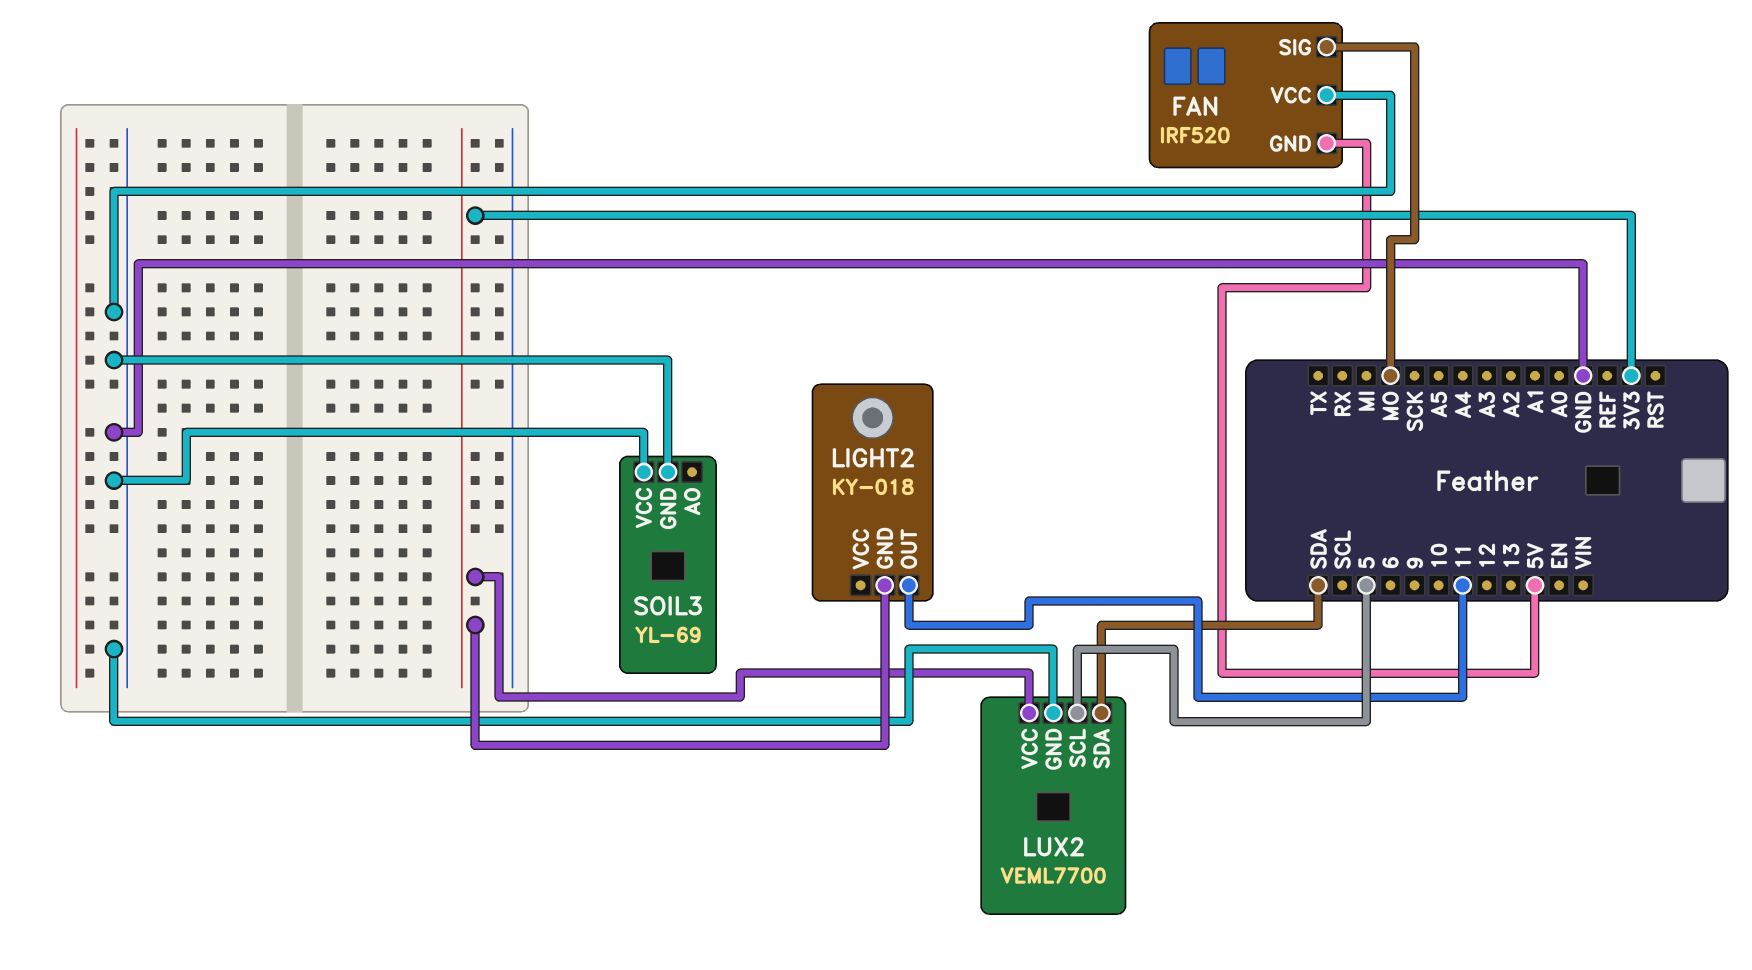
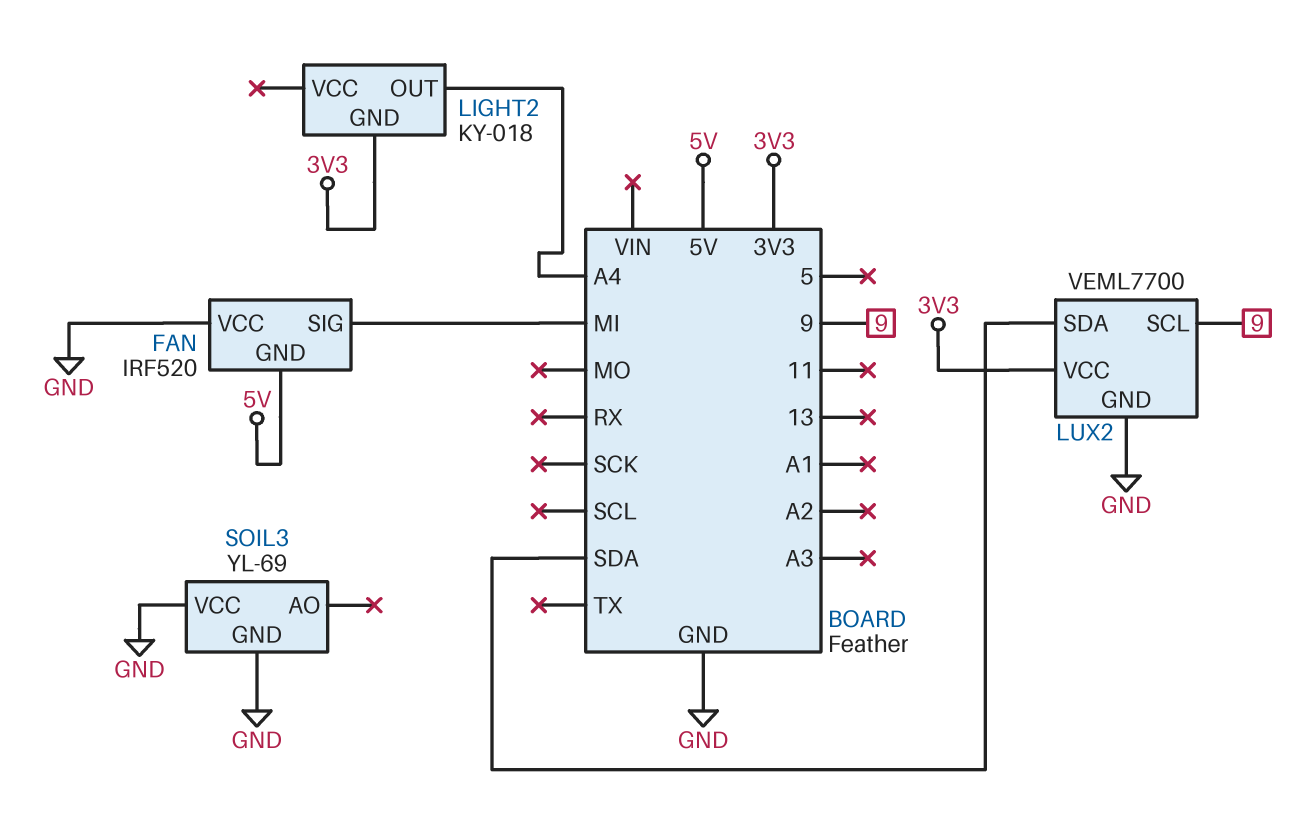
FAN pin SIG: MO -> MI
LIGHT2 pin OUT: 11 -> A4
LUX2 pin SCL: 5 -> 9

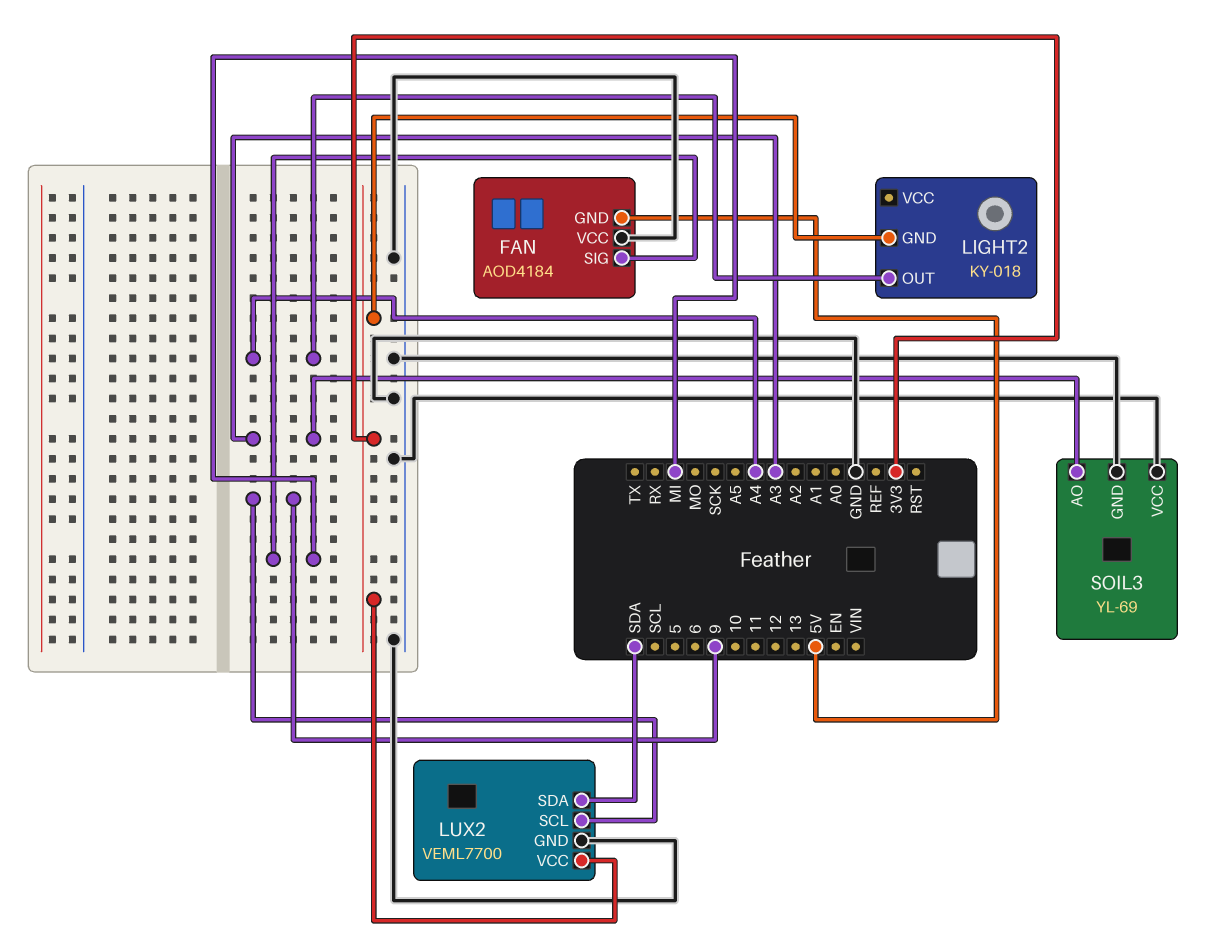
FAN: IRF520 -> AOD4184
SOIL3 pin AO: none -> A3

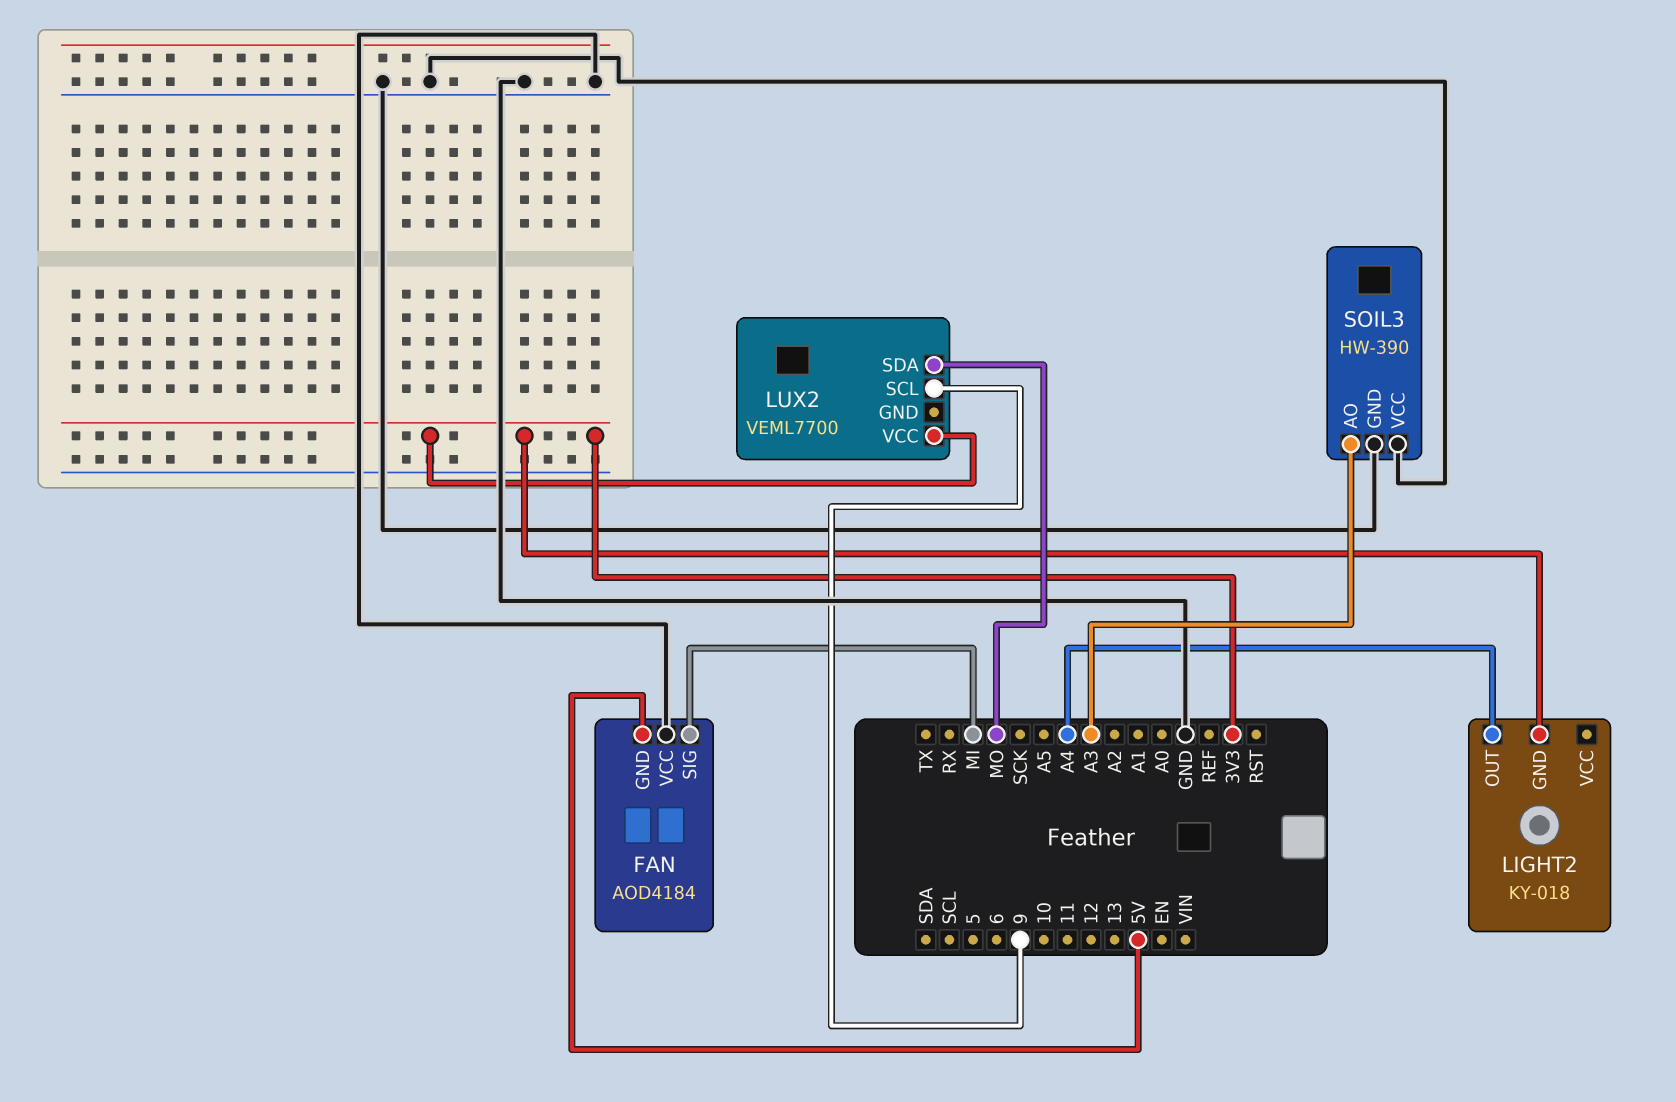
LUX2 pin GND: GND -> none
LUX2 pin SDA: SDA -> MO
SOIL3: YL-69 -> HW-390

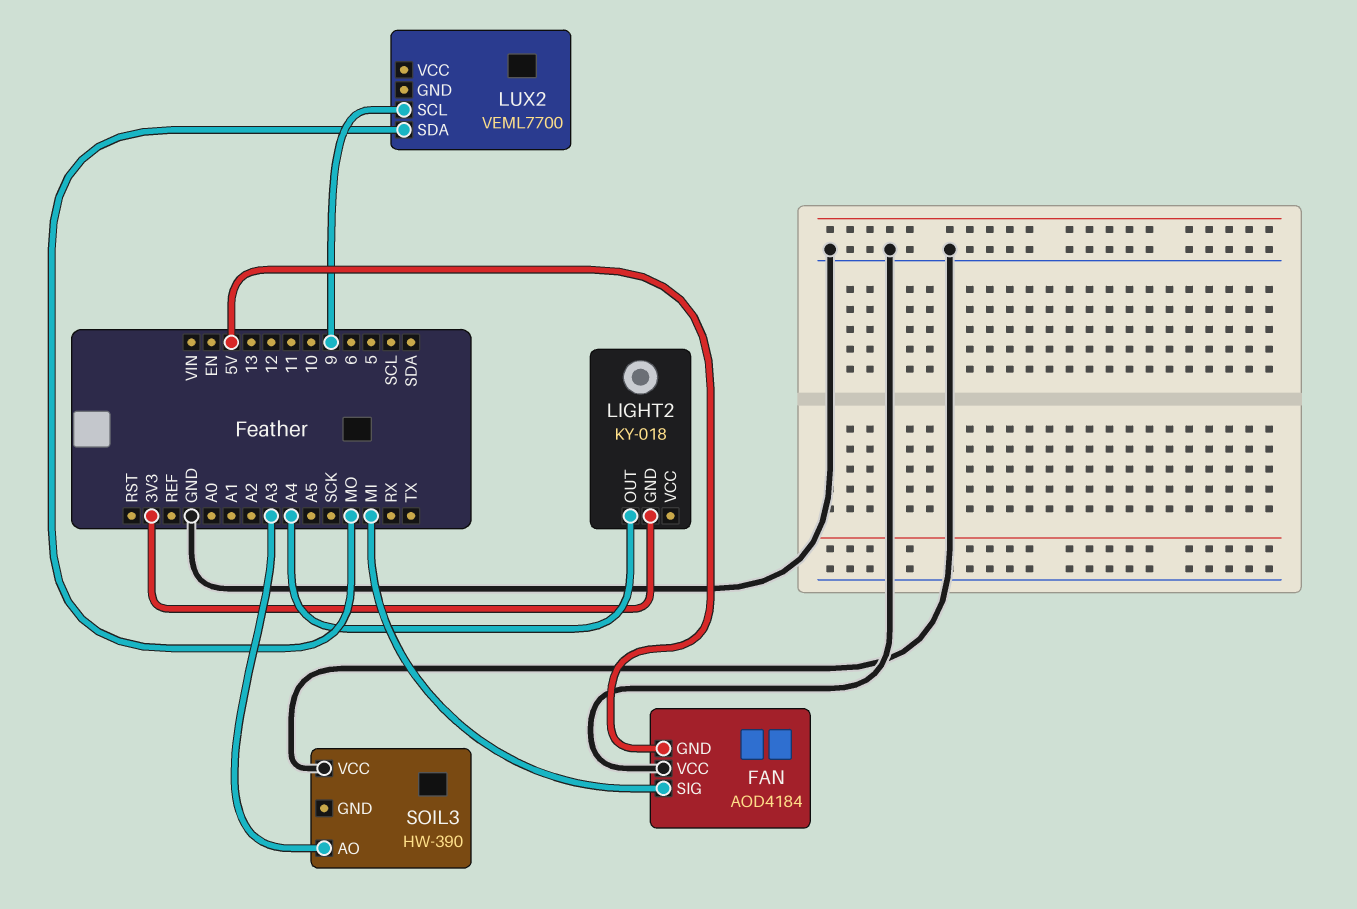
LUX2 pin VCC: 3V3 -> none
SOIL3 pin GND: GND -> none

